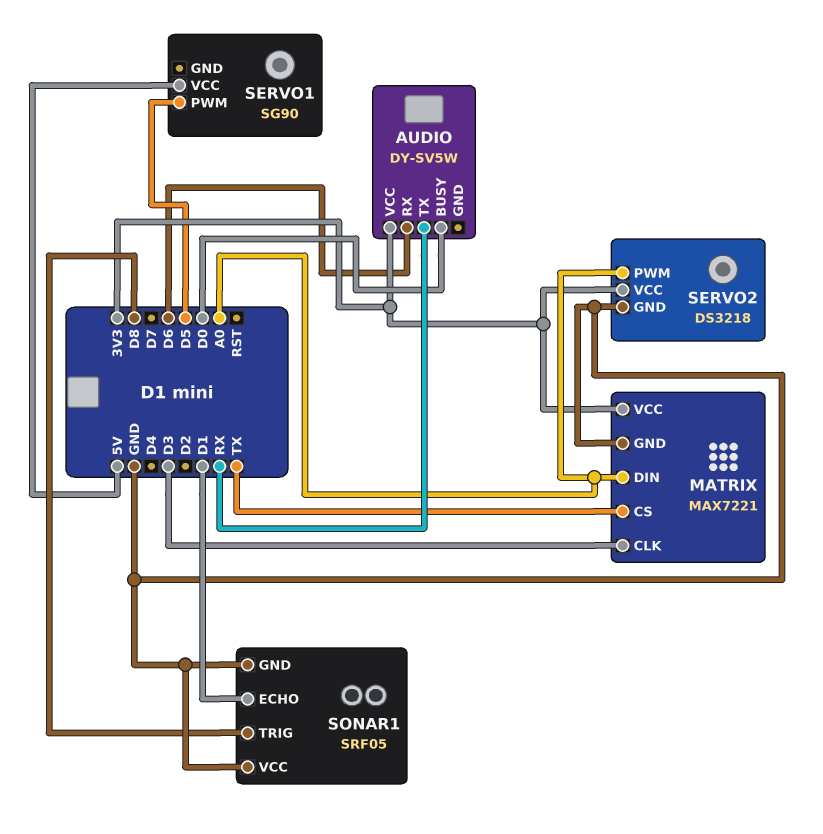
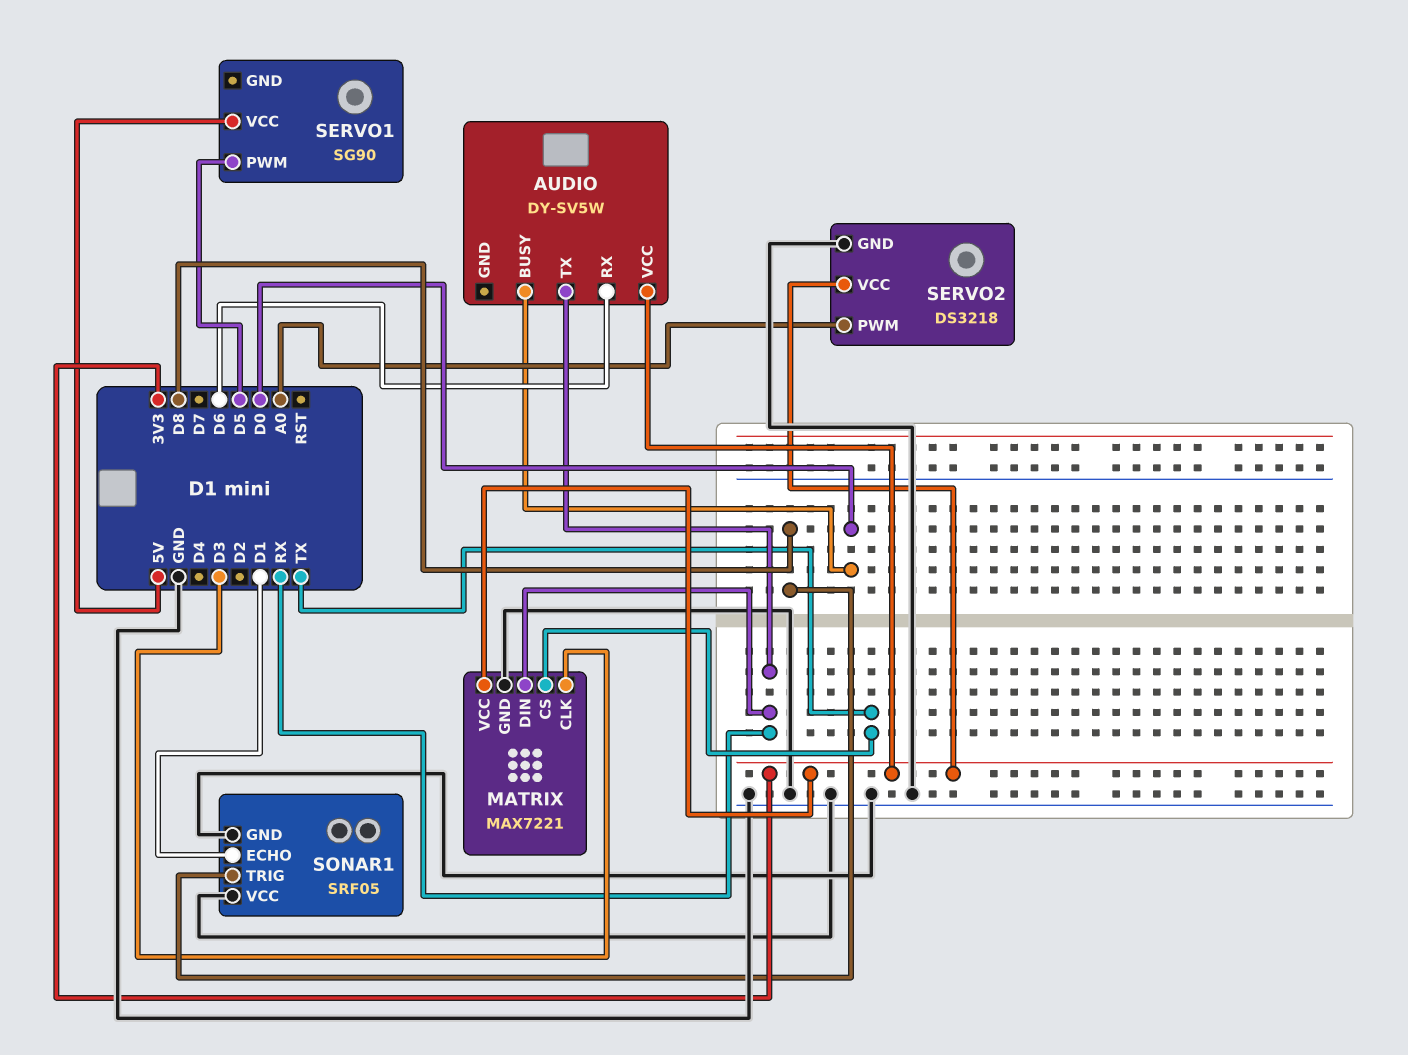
MATRIX pin DIN: A0 -> RX

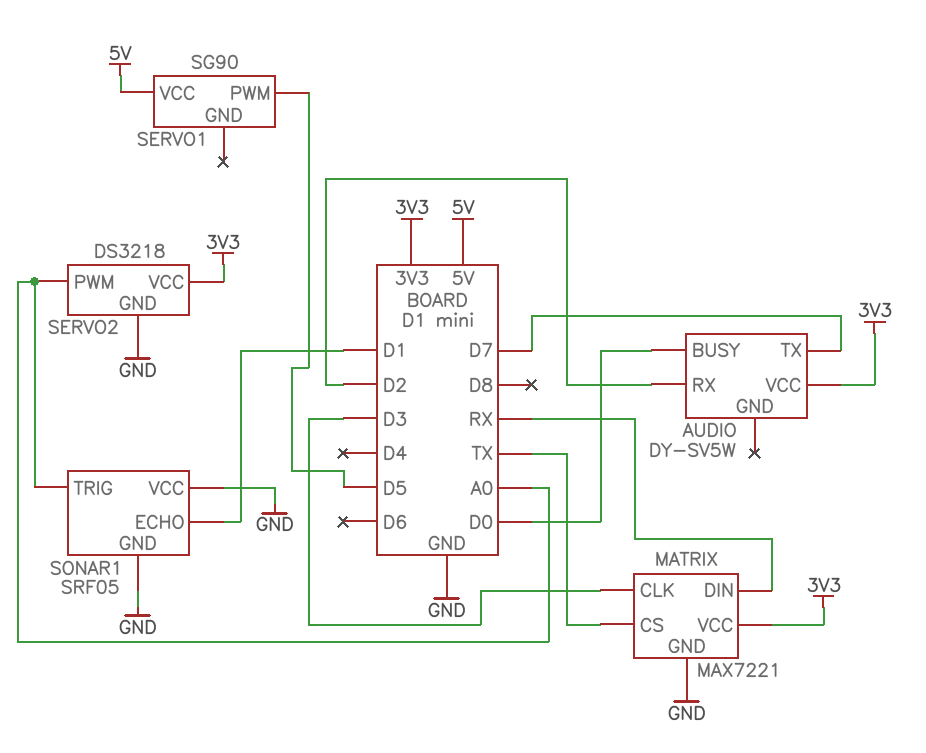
AUDIO pin RX: D6 -> D2
AUDIO pin TX: RX -> D7
SONAR1 pin TRIG: D8 -> A0

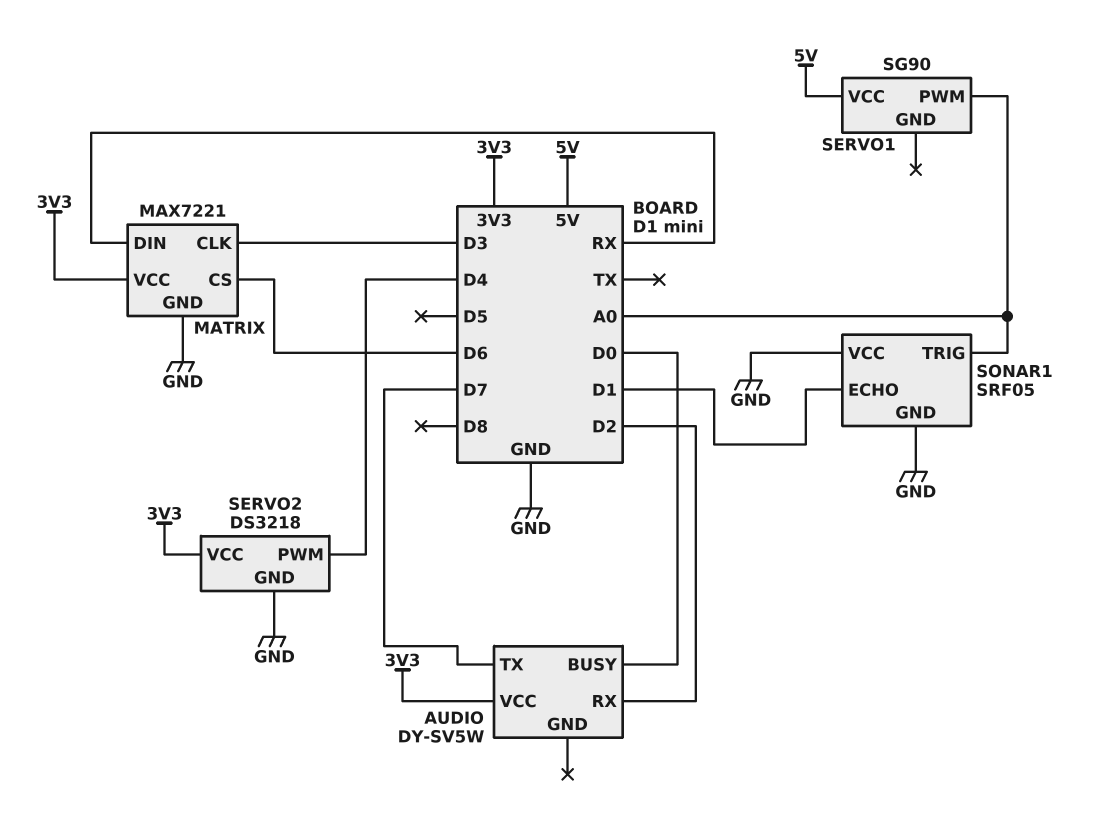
MATRIX pin CS: TX -> D6
SERVO1 pin PWM: D5 -> A0
SERVO2 pin PWM: A0 -> D4

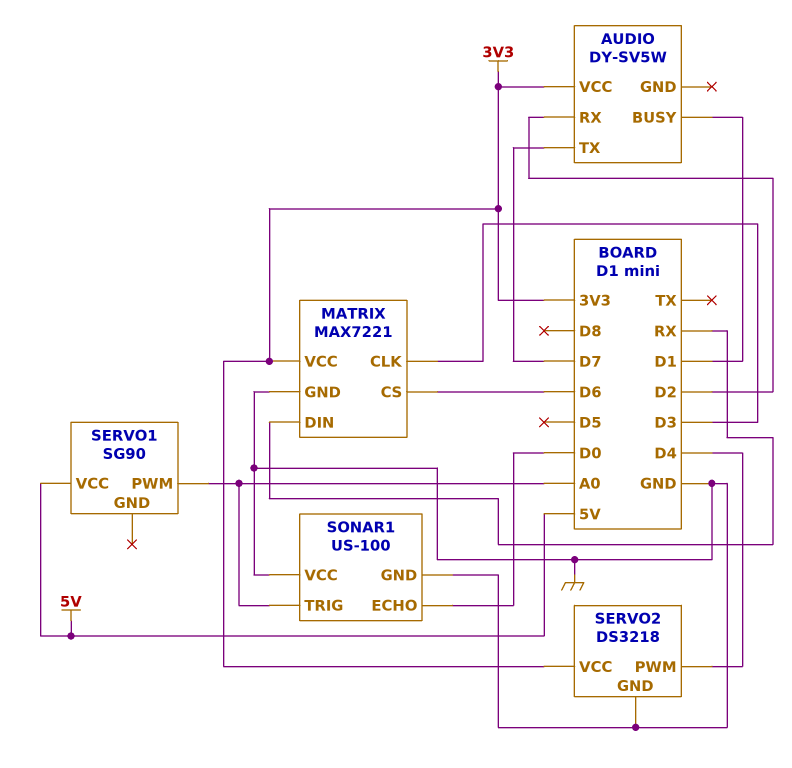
AUDIO pin BUSY: D0 -> D1
SONAR1: SRF05 -> US-100
SONAR1 pin ECHO: D1 -> D0

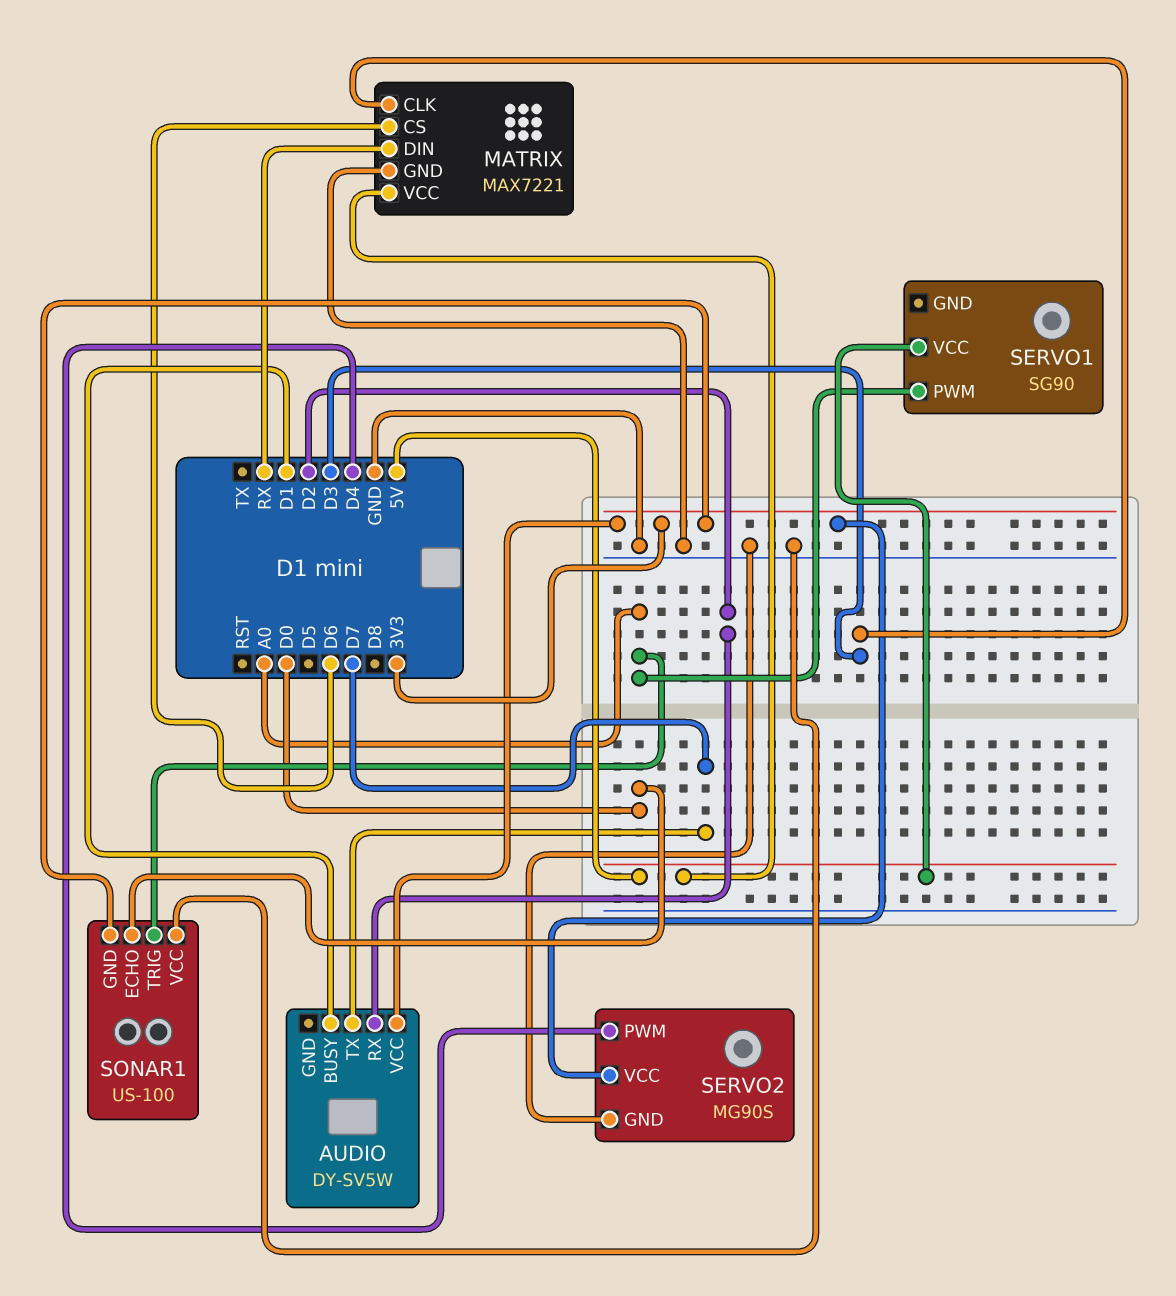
MATRIX pin VCC: 3V3 -> 5V
SERVO2: DS3218 -> MG90S
SONAR1 pin GND: GND -> 3V3

